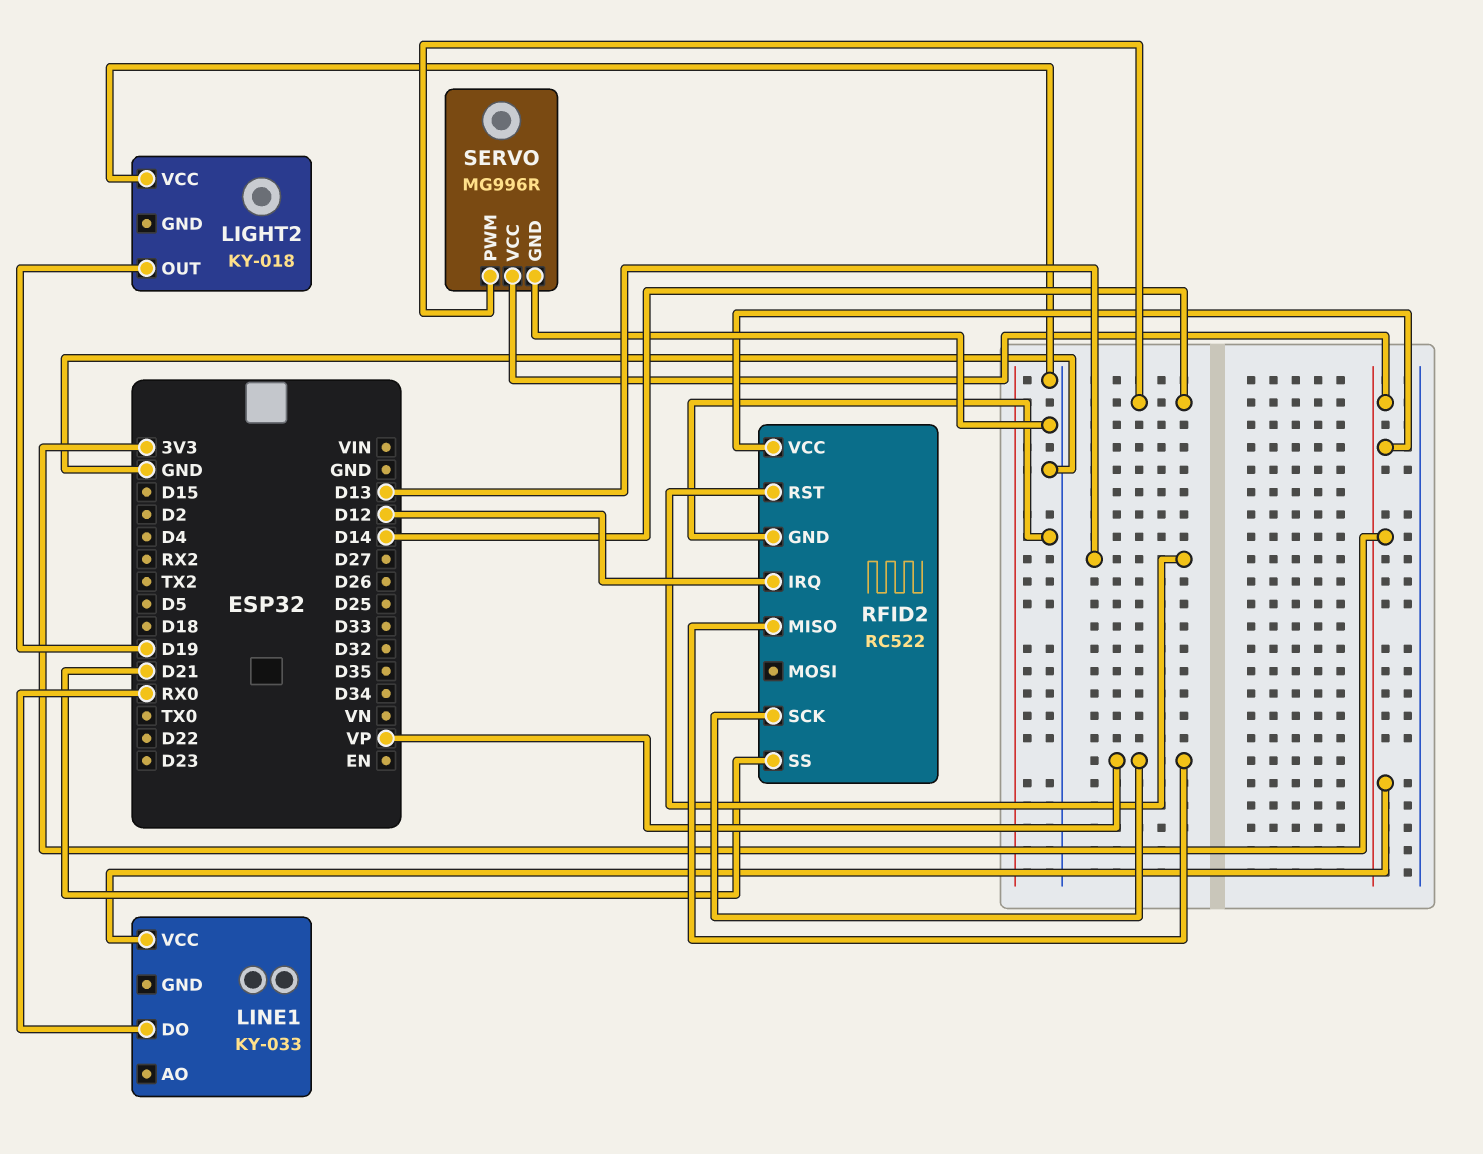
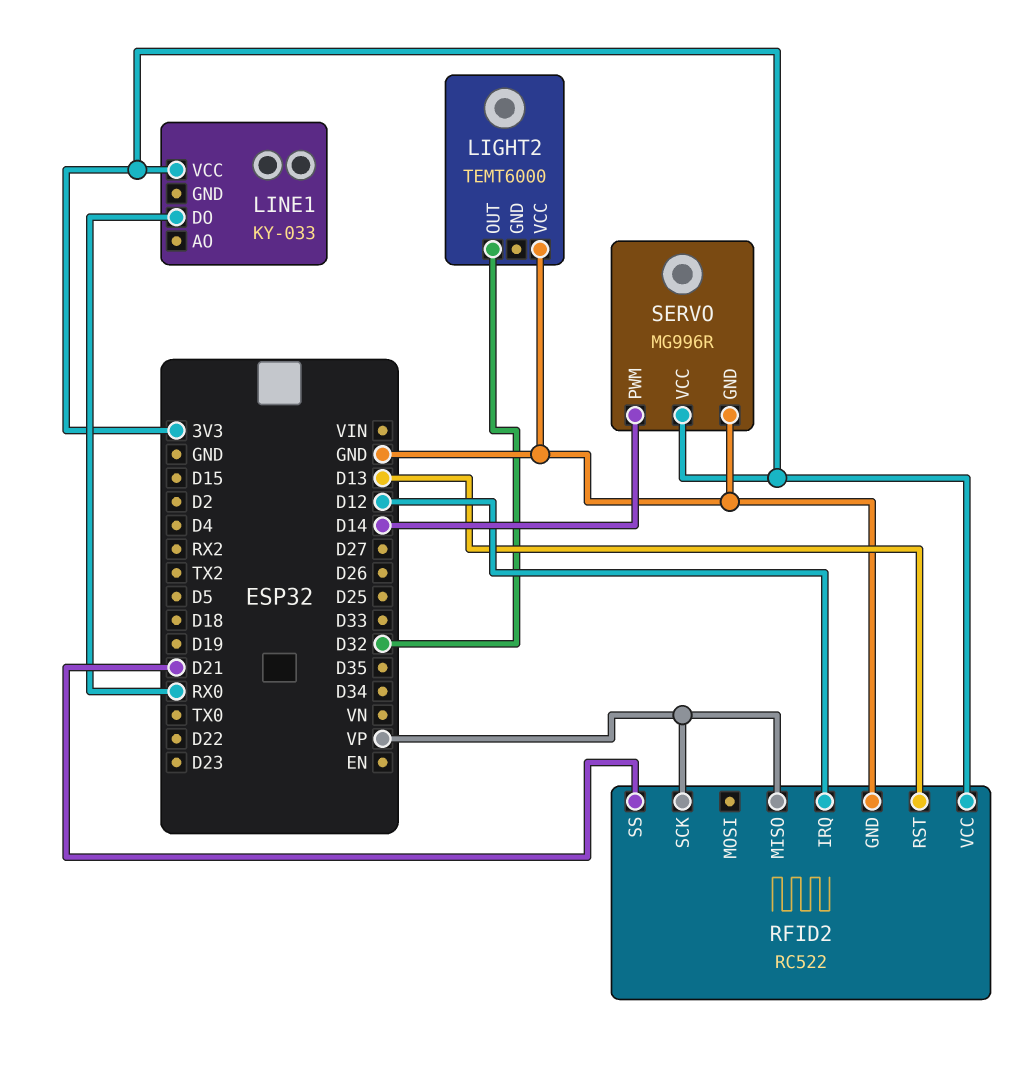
LIGHT2: KY-018 -> TEMT6000
LIGHT2 pin OUT: D19 -> D32

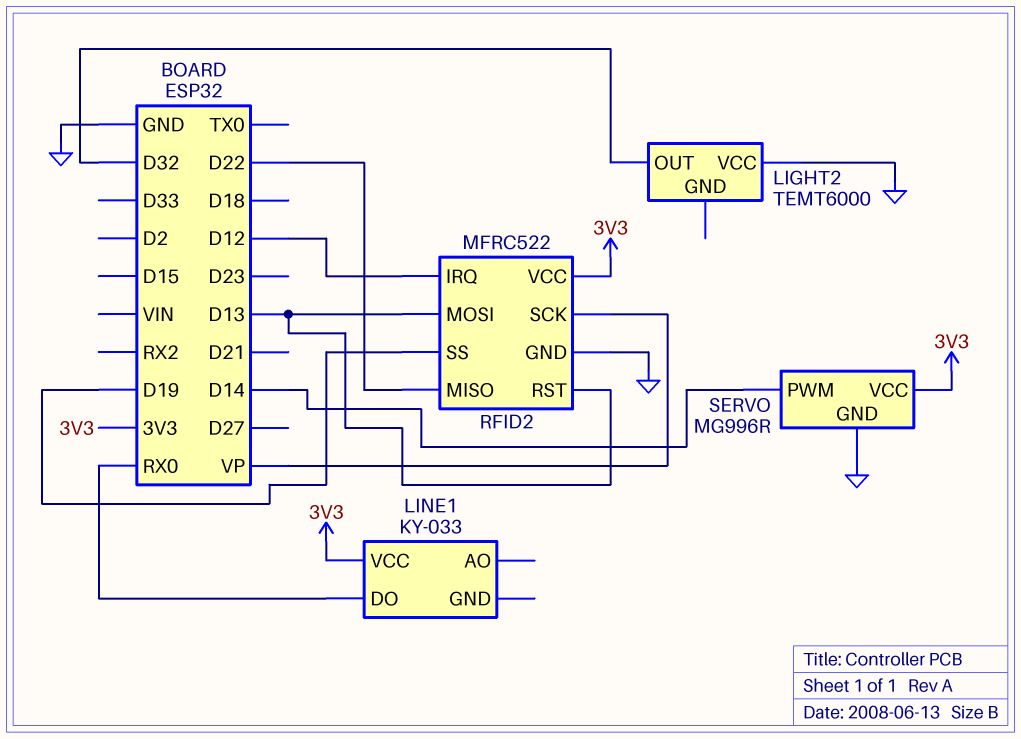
RFID2: RC522 -> MFRC522
RFID2 pin MISO: VP -> D22
RFID2 pin MOSI: none -> D13
RFID2 pin SS: D21 -> D19

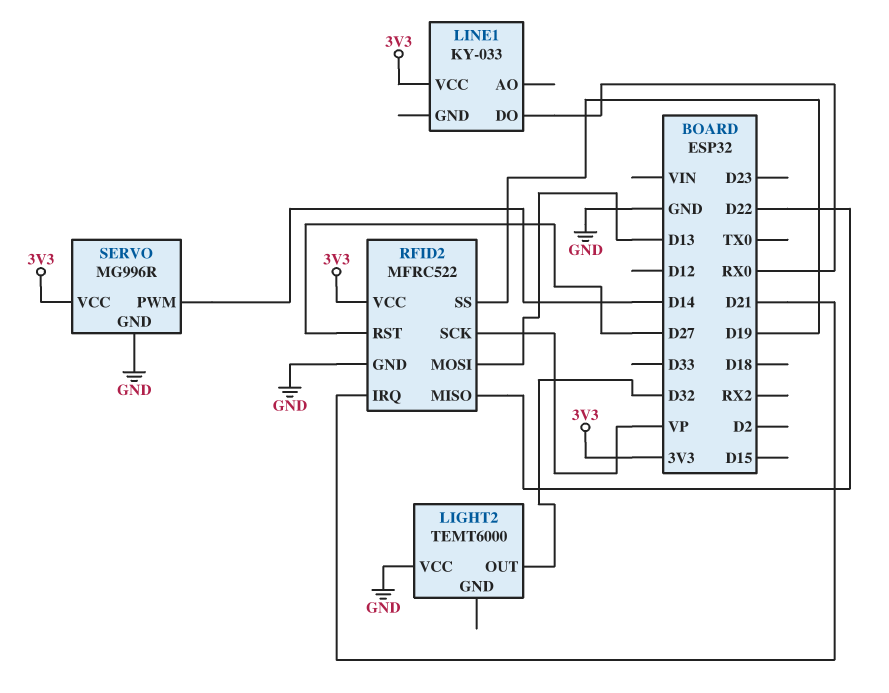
RFID2 pin IRQ: D12 -> D21
RFID2 pin RST: D13 -> D27

